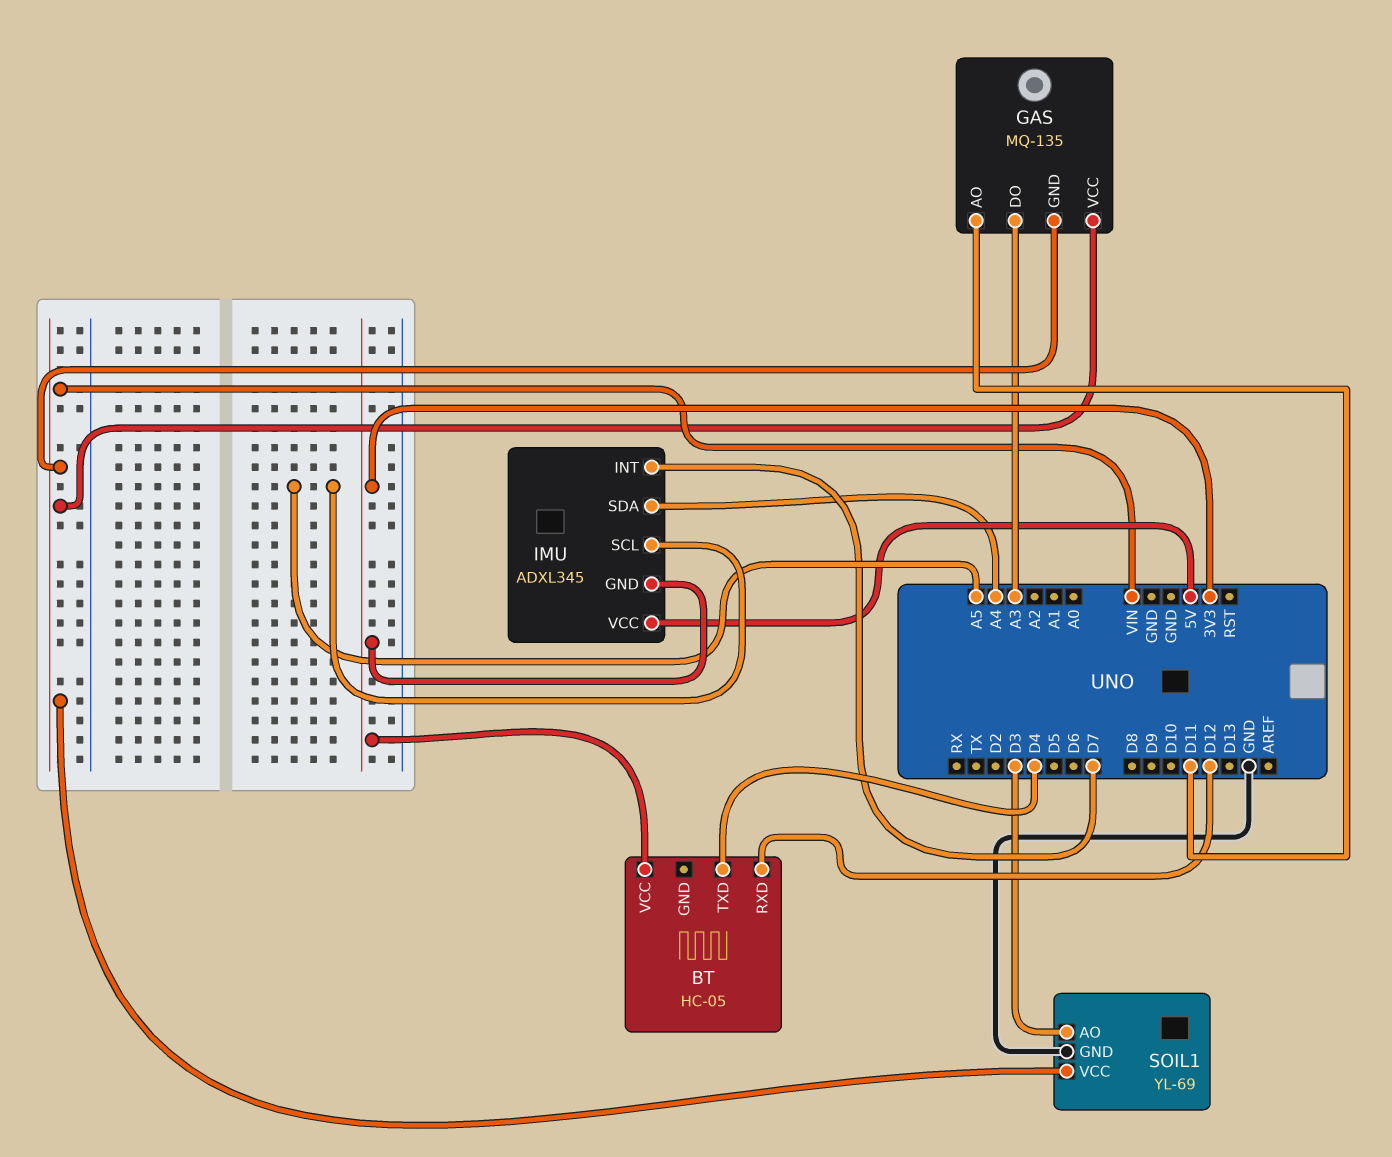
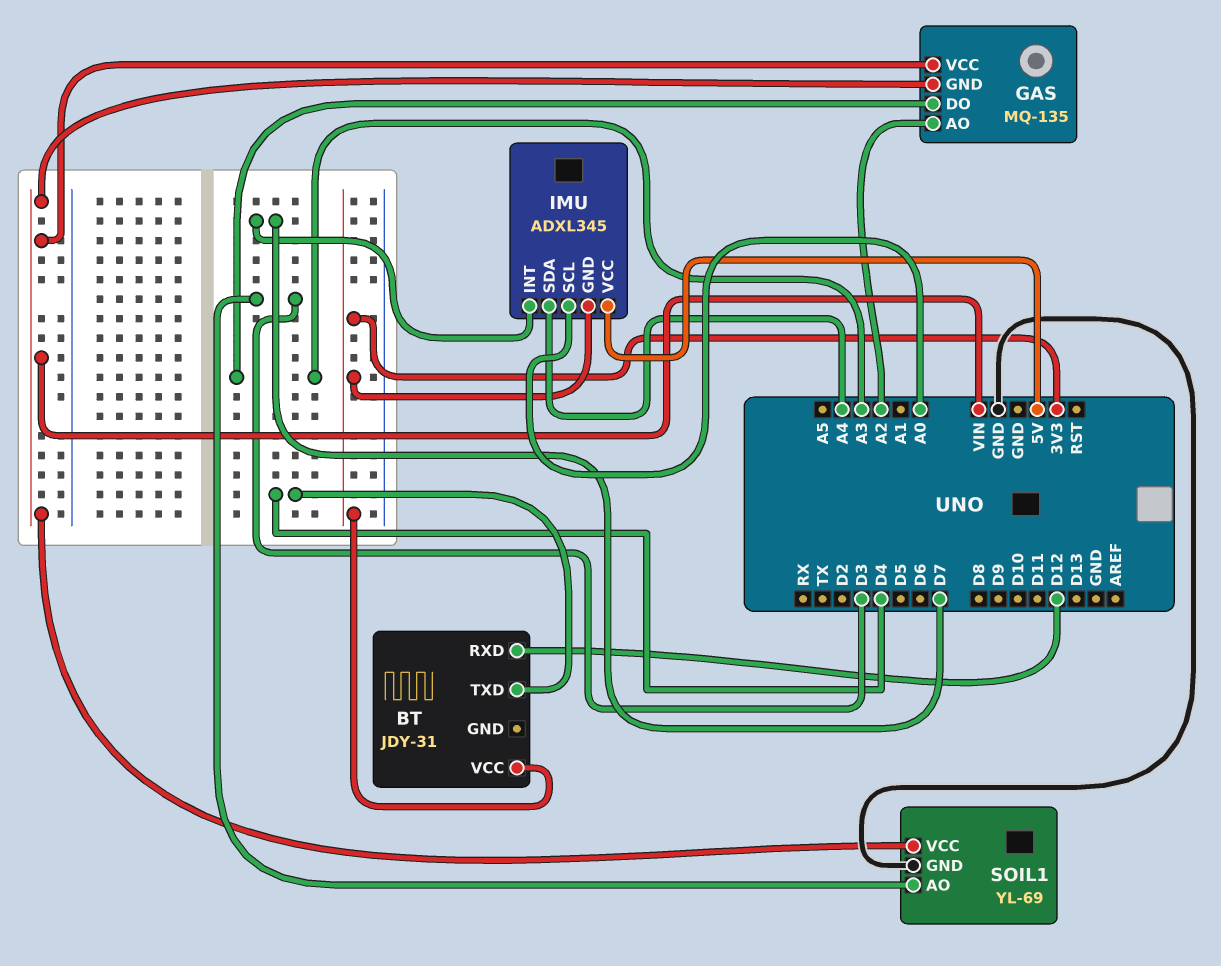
BT: HC-05 -> JDY-31
GAS pin AO: D11 -> A2
IMU pin SCL: A5 -> A0

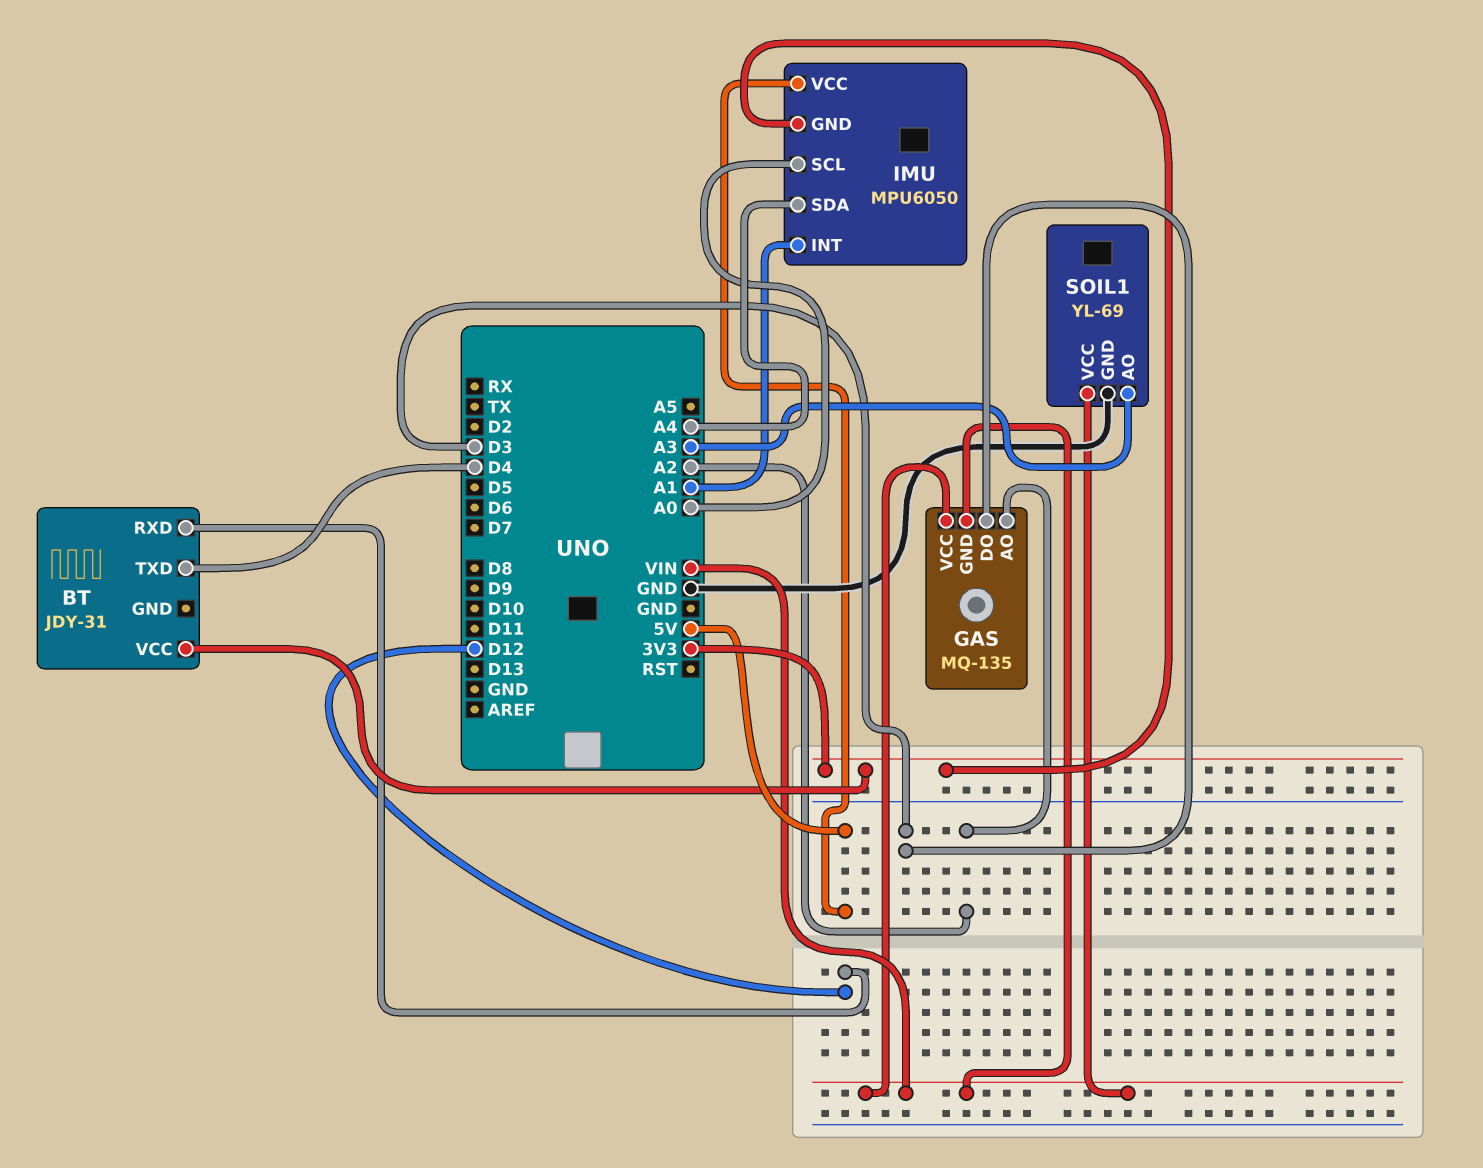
GAS pin DO: A3 -> D3
IMU: ADXL345 -> MPU6050
IMU pin INT: D7 -> A1
SOIL1 pin AO: D3 -> A3

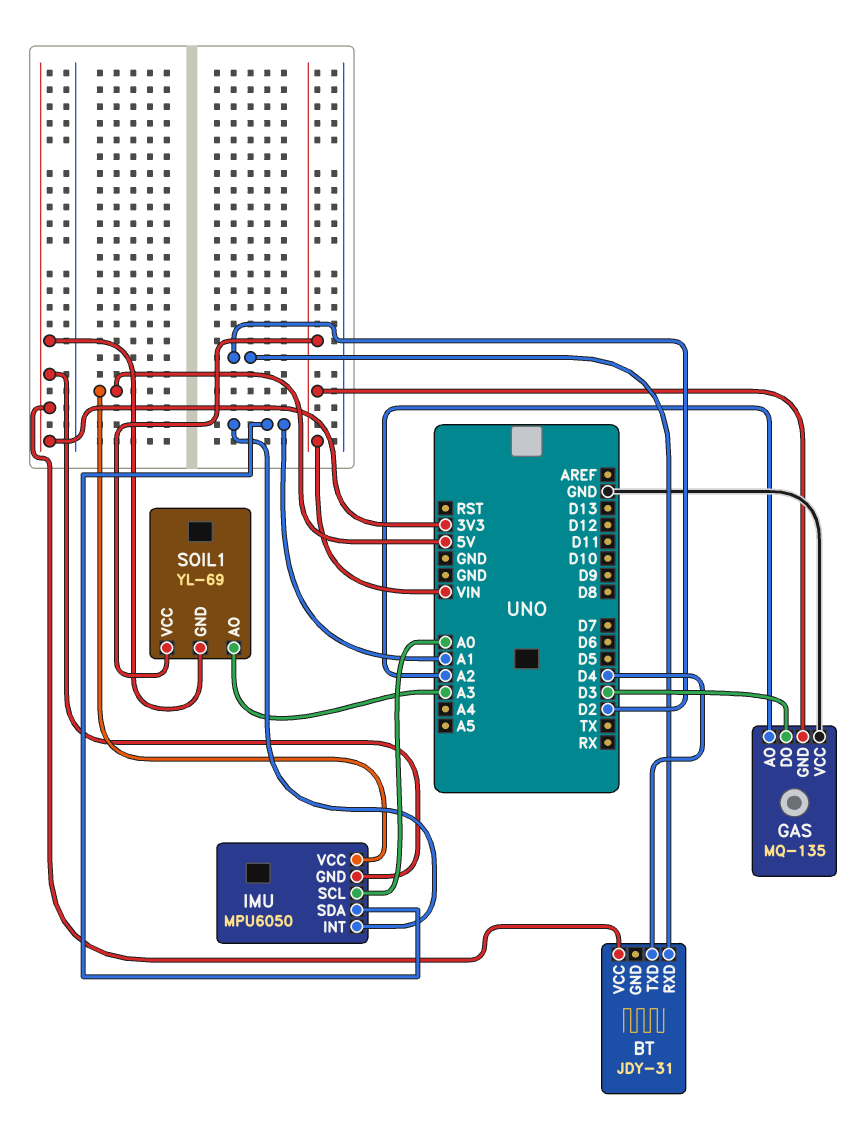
BT pin RXD: D12 -> D2
GAS pin VCC: VIN -> GND
IMU pin SDA: A4 -> A1
SOIL1 pin GND: GND -> 3V3

